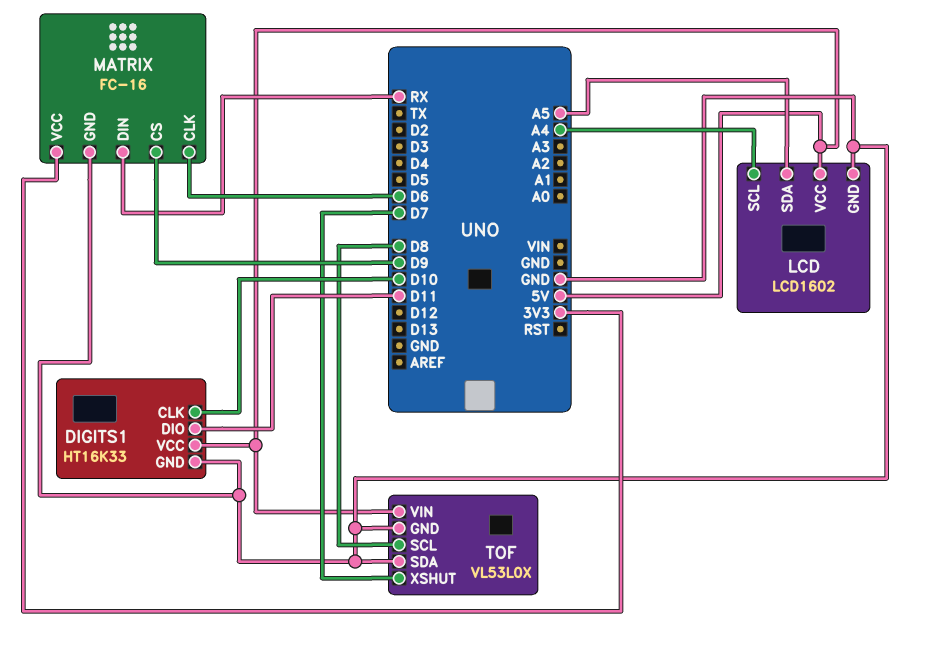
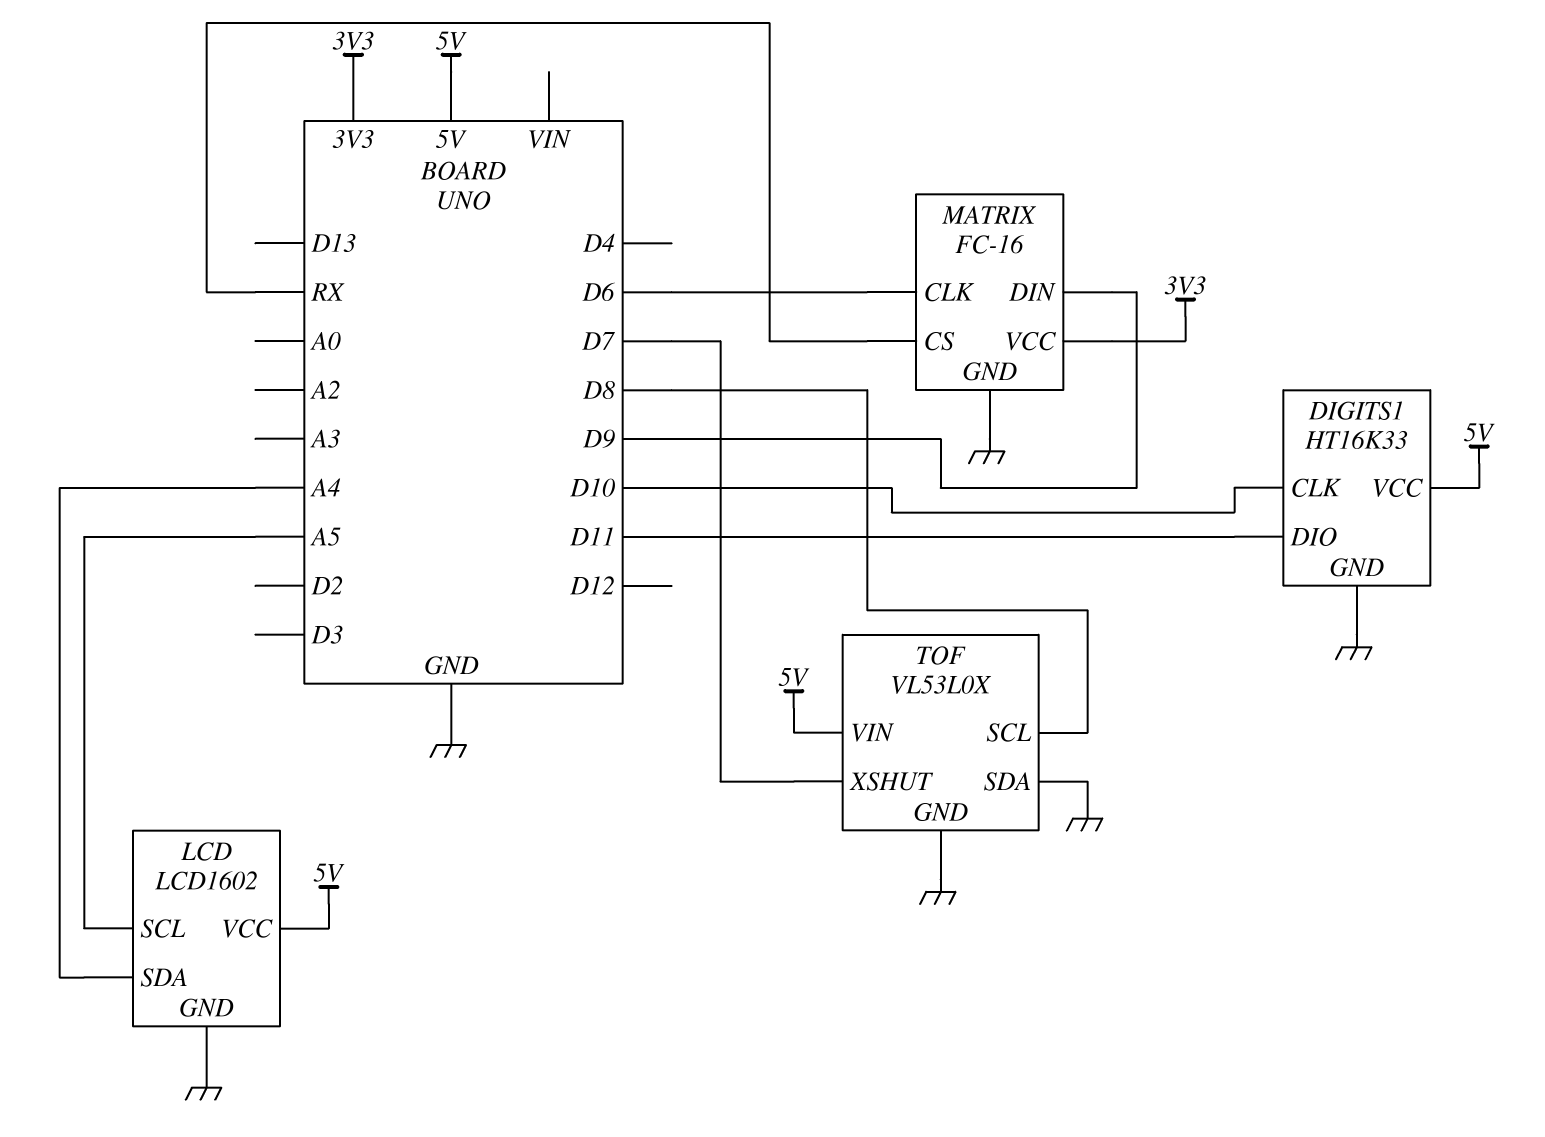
LCD pin SCL: A4 -> A5
LCD pin SDA: A5 -> A4
MATRIX pin CS: D9 -> RX
MATRIX pin DIN: RX -> D9

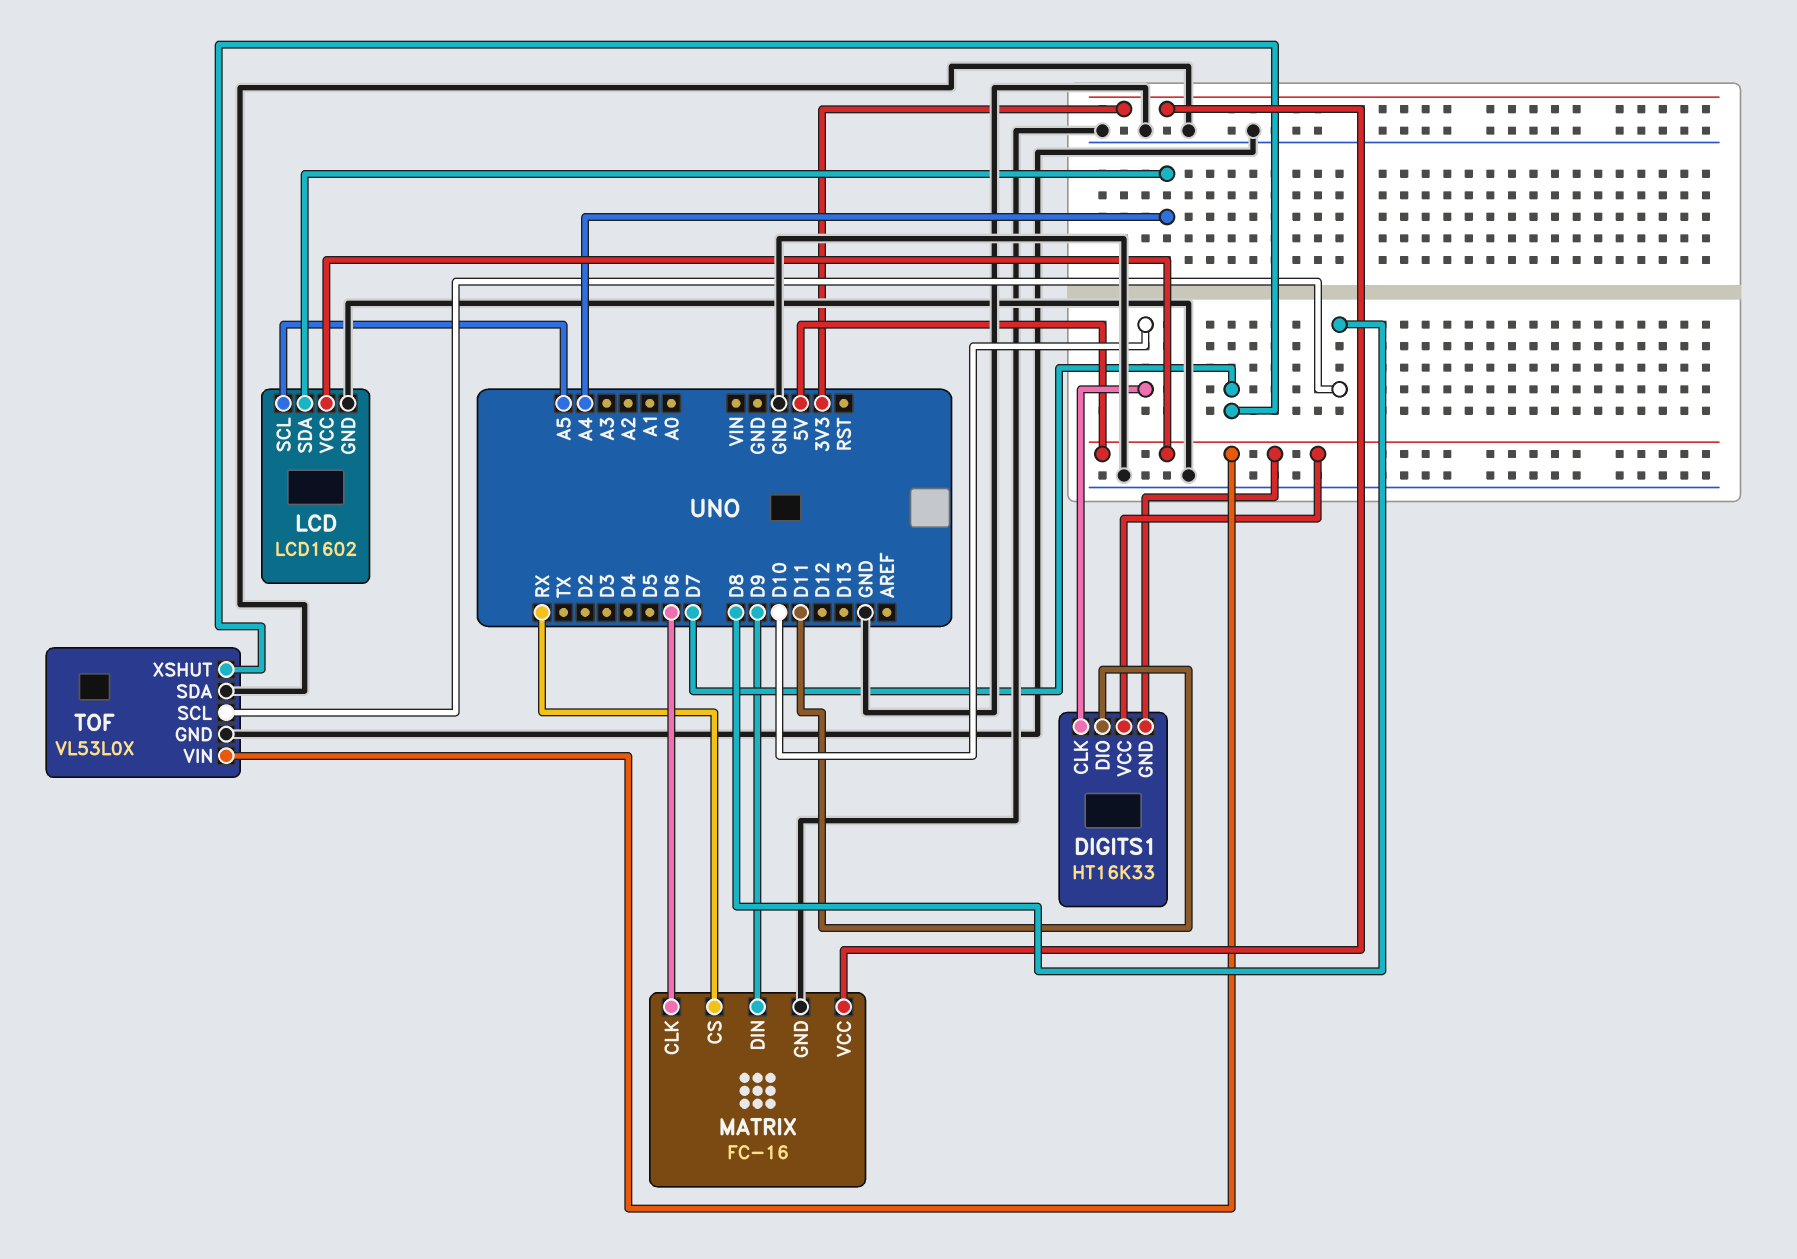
DIGITS1 pin GND: GND -> 5V

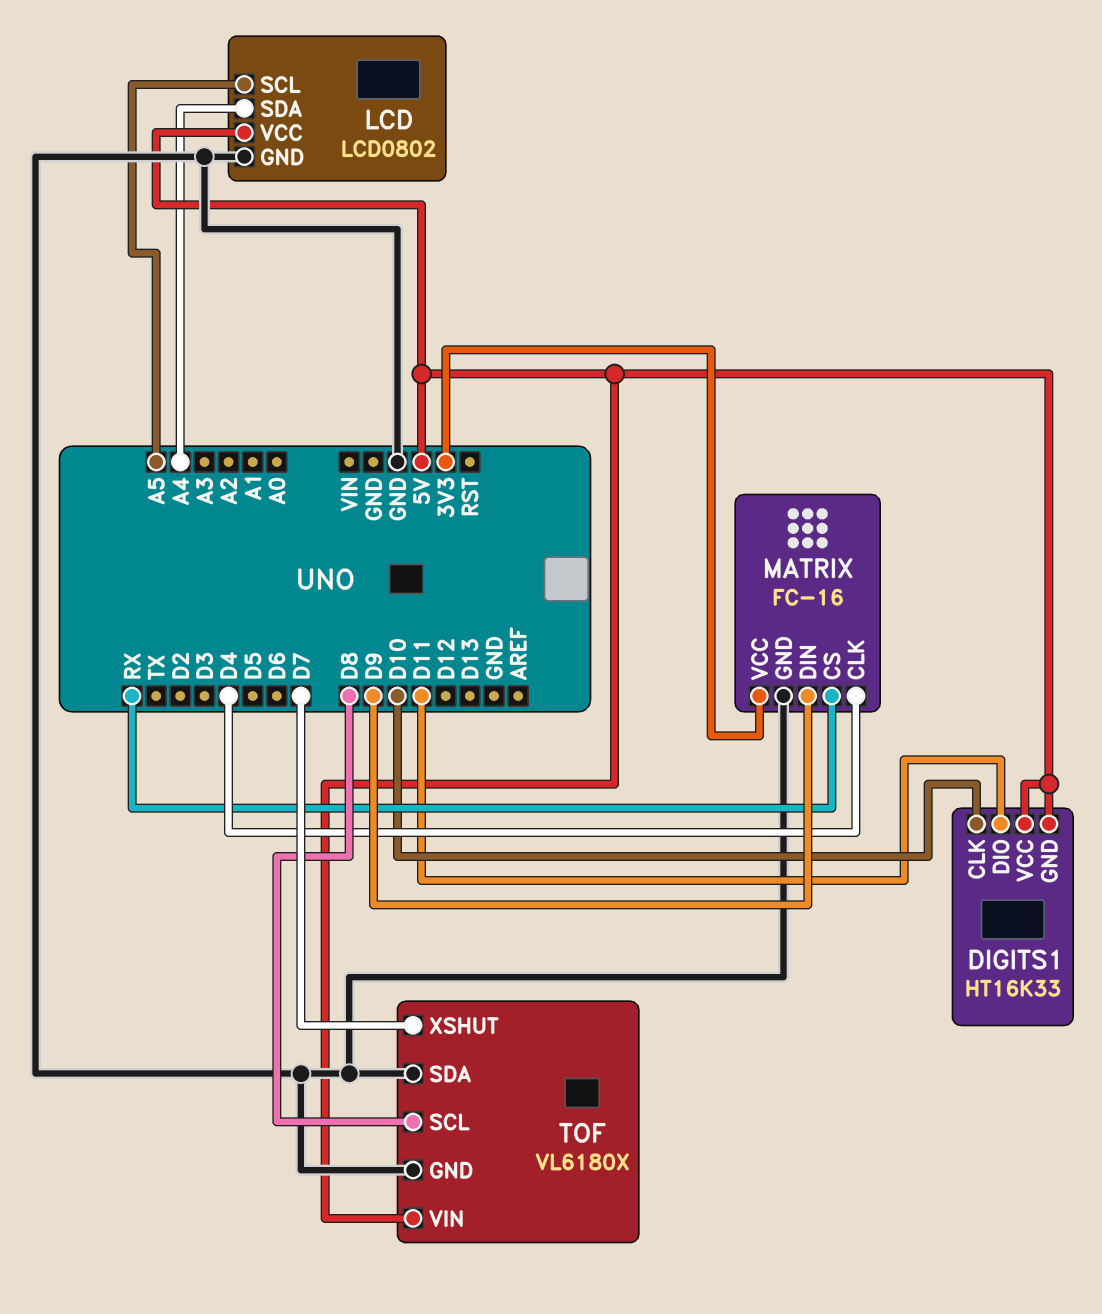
LCD: LCD1602 -> LCD0802
MATRIX pin CLK: D6 -> D4
TOF: VL53L0X -> VL6180X

